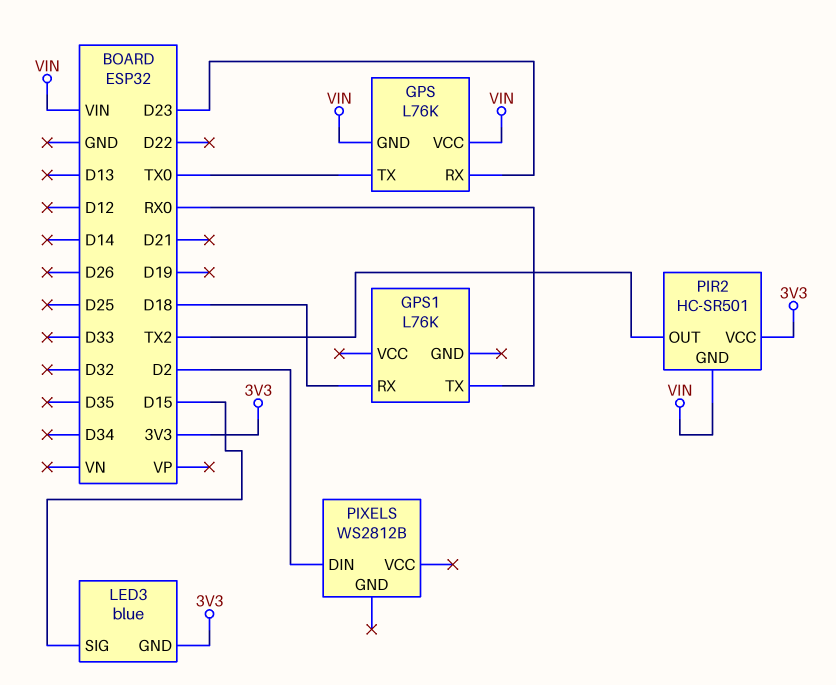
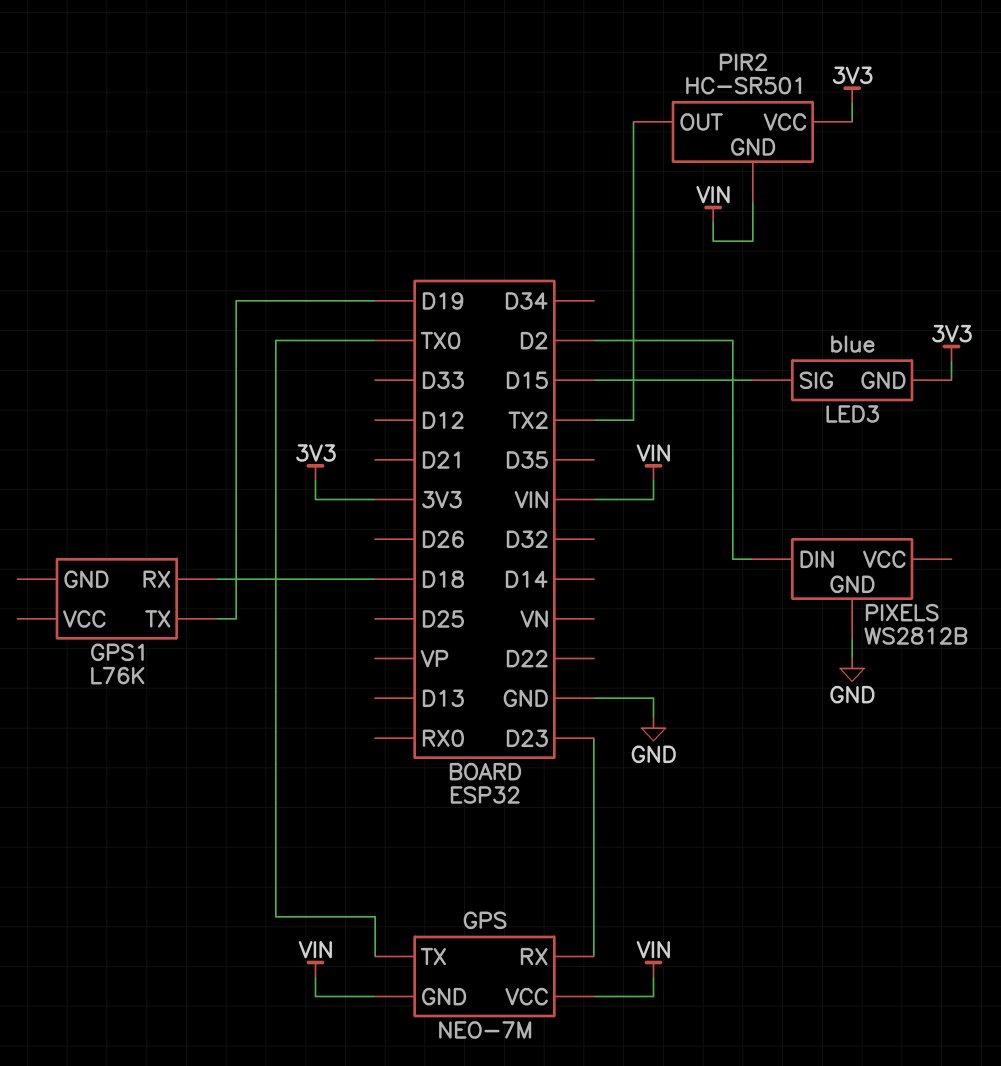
GPS: L76K -> NEO-7M
GPS1 pin TX: RX0 -> D19
PIXELS pin GND: none -> GND

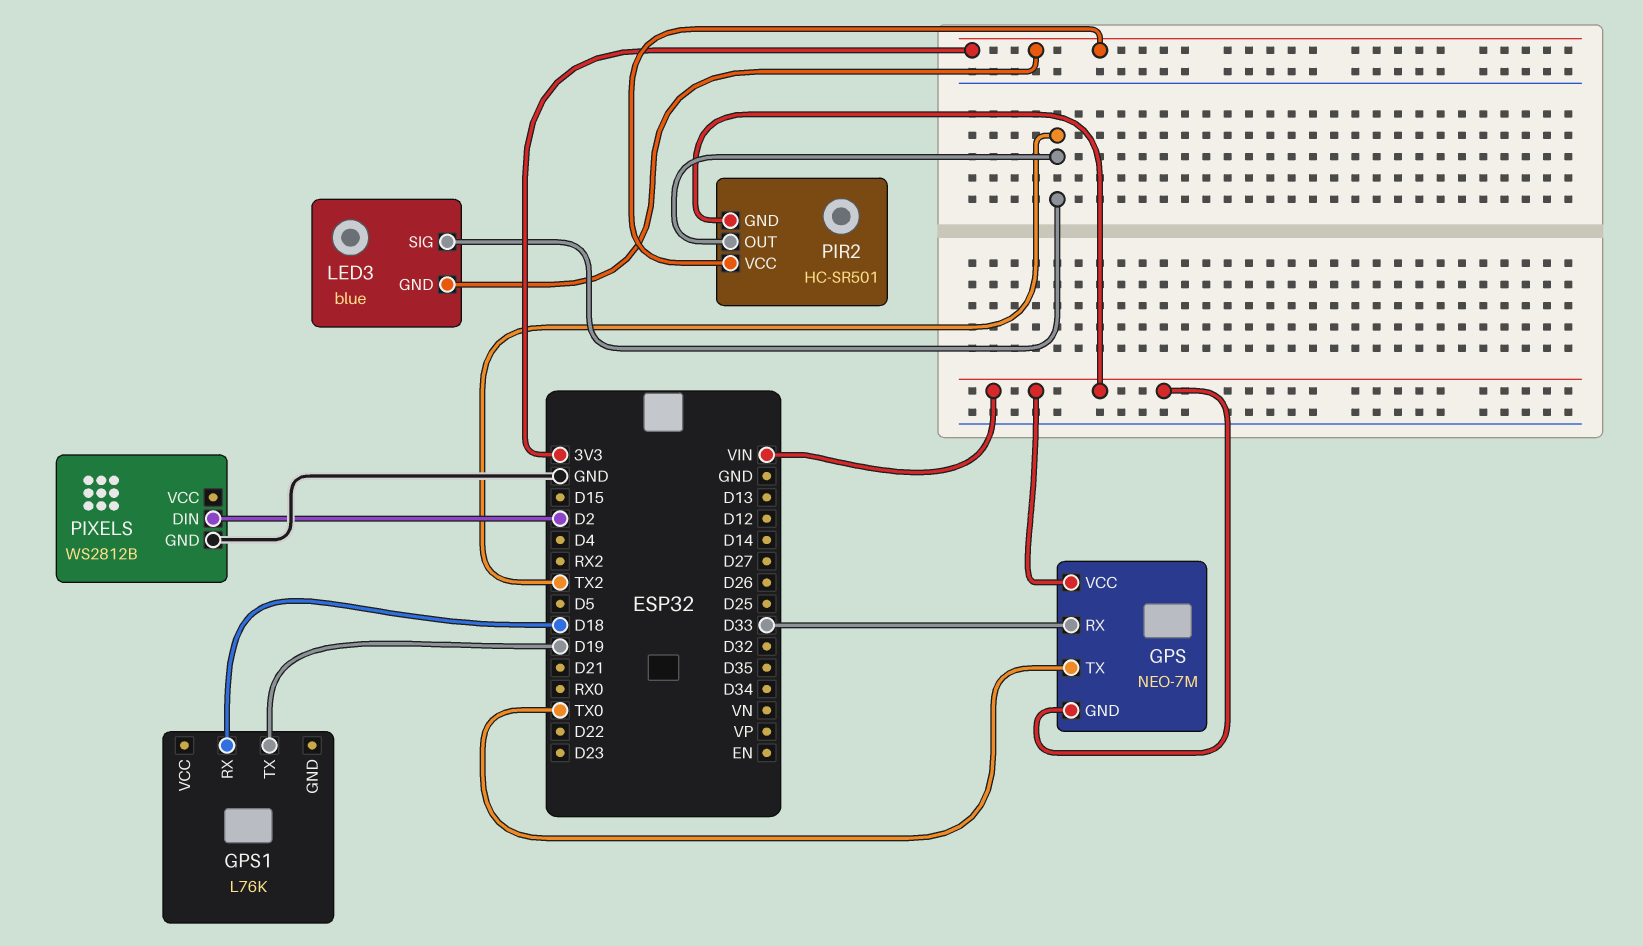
GPS pin RX: D23 -> D33
LED3 pin SIG: D15 -> TX2

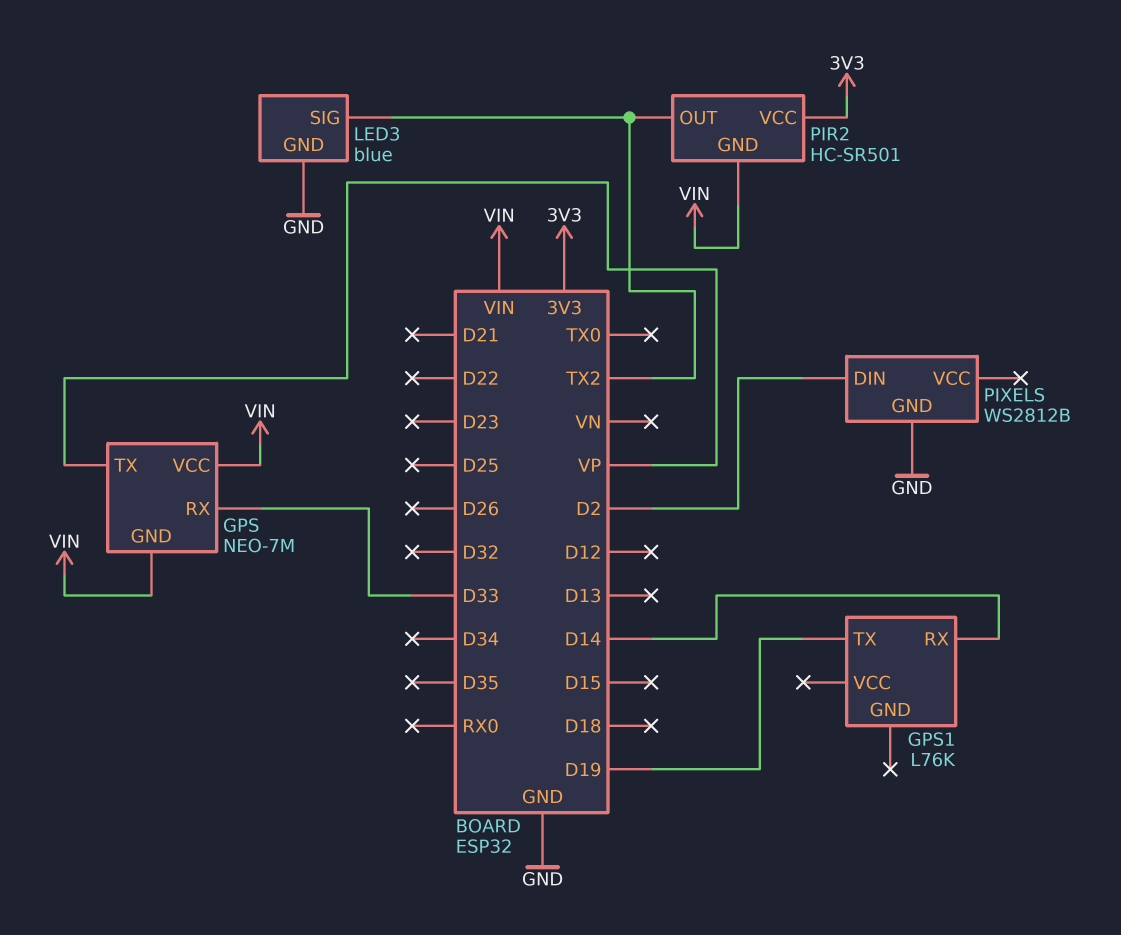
GPS pin TX: TX0 -> VP
GPS1 pin RX: D18 -> D14
LED3 pin GND: 3V3 -> GND

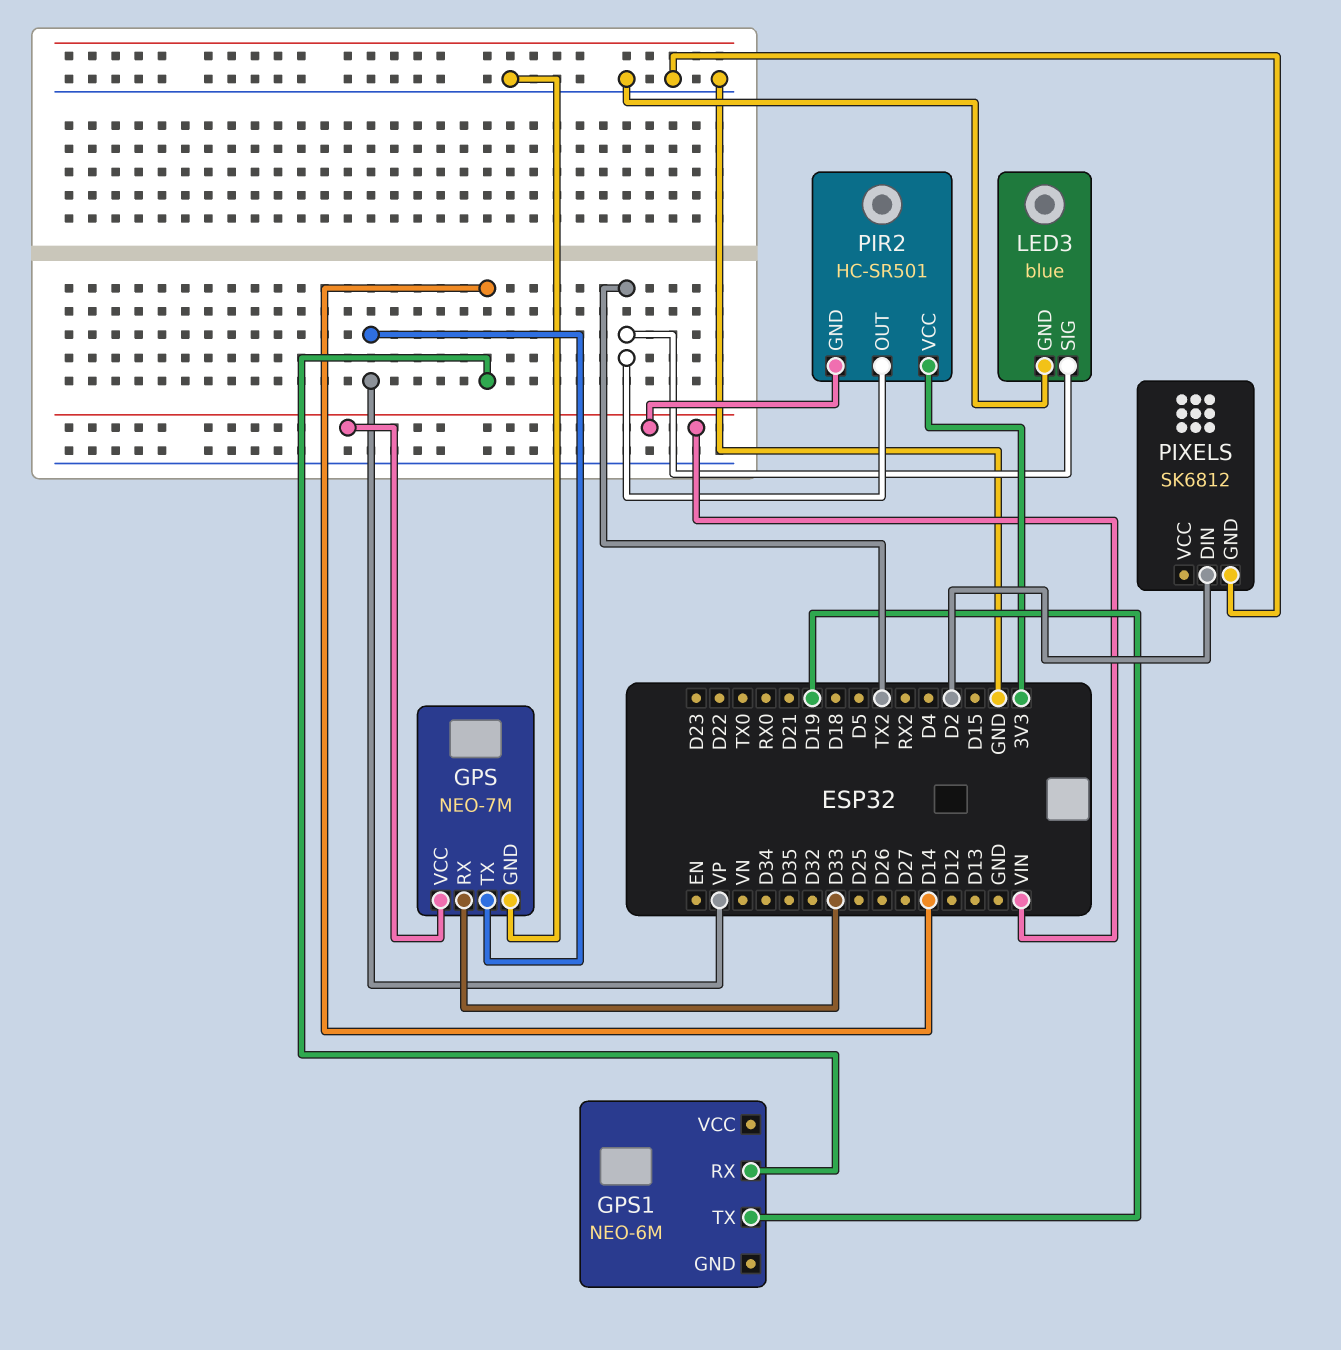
GPS pin GND: VIN -> GND
GPS1: L76K -> NEO-6M
PIXELS: WS2812B -> SK6812

